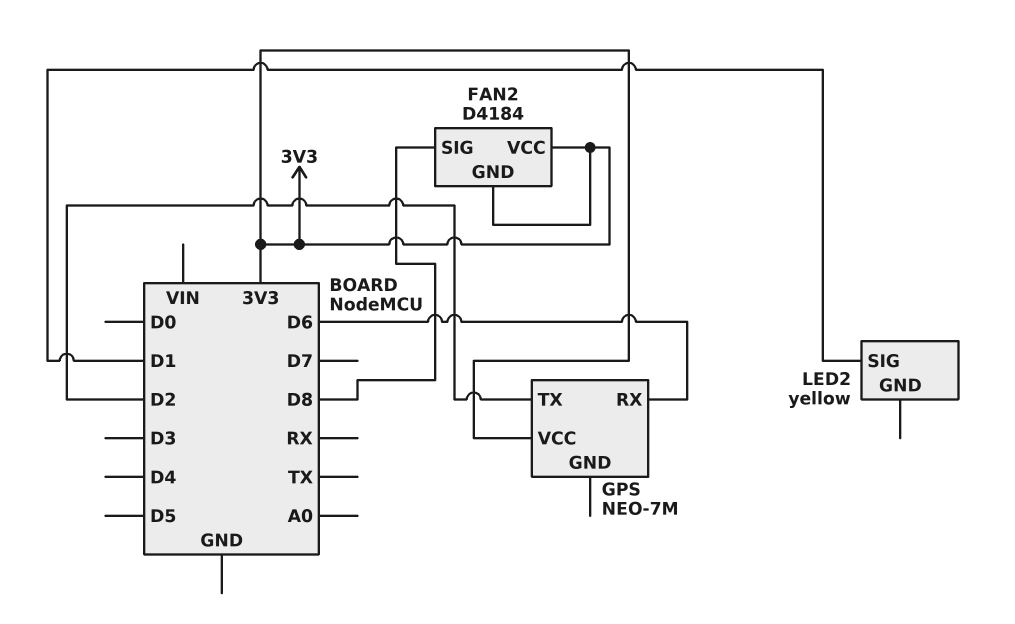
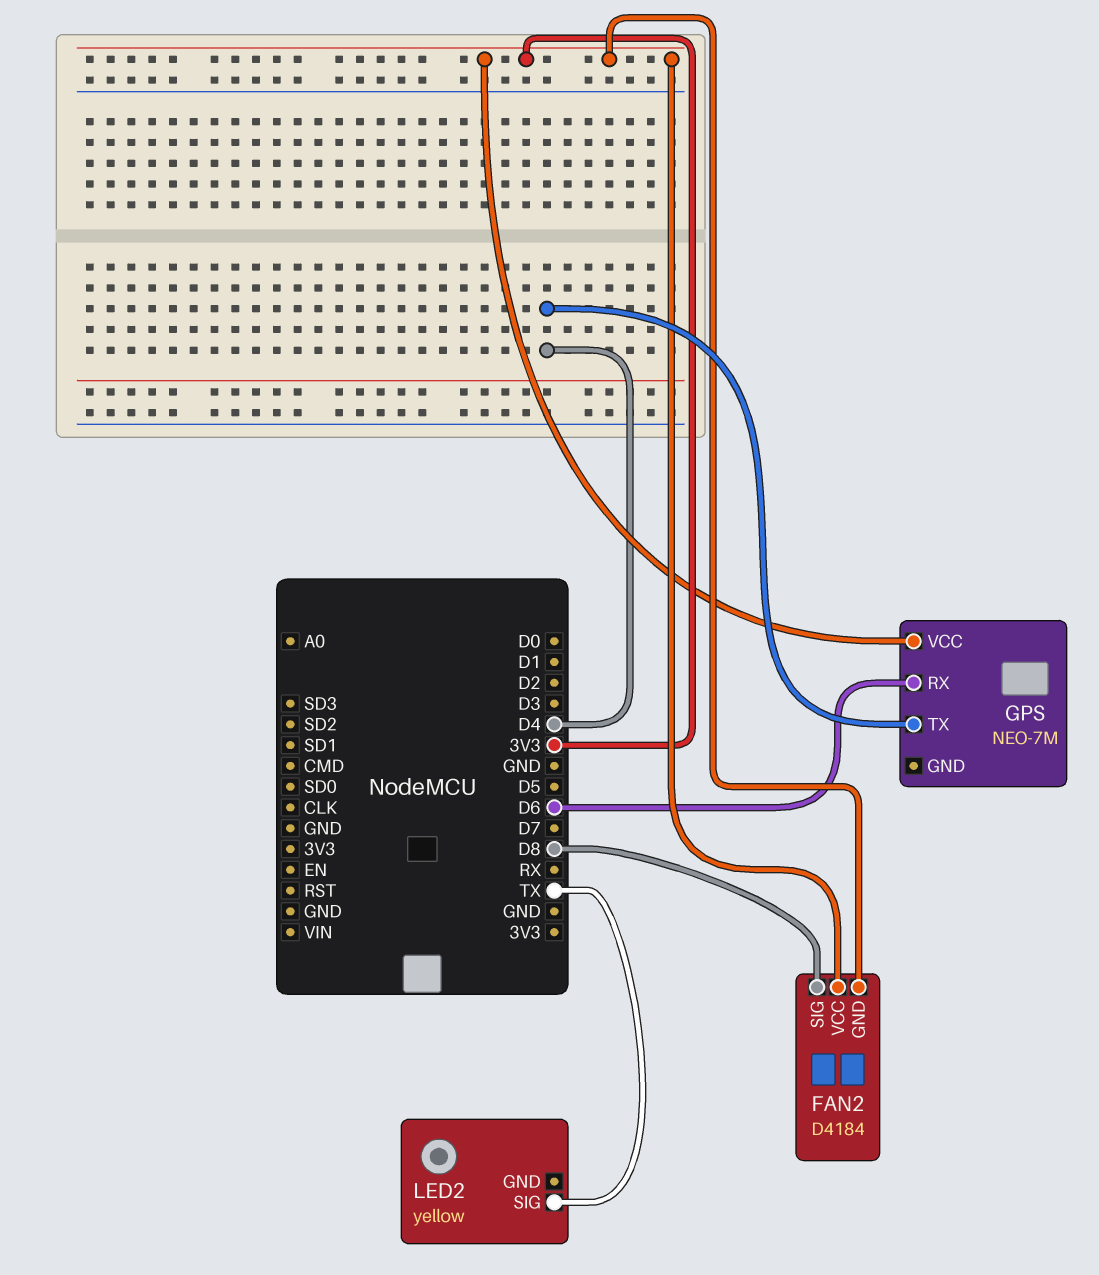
GPS pin TX: D2 -> D4
LED2 pin SIG: D1 -> TX

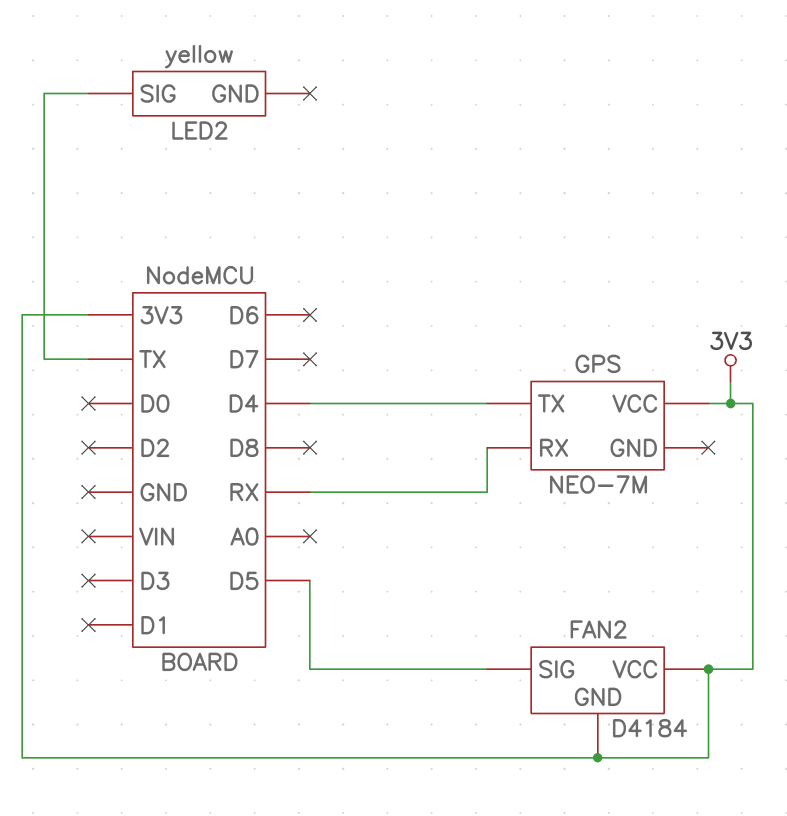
FAN2 pin SIG: D8 -> D5
GPS pin RX: D6 -> RX

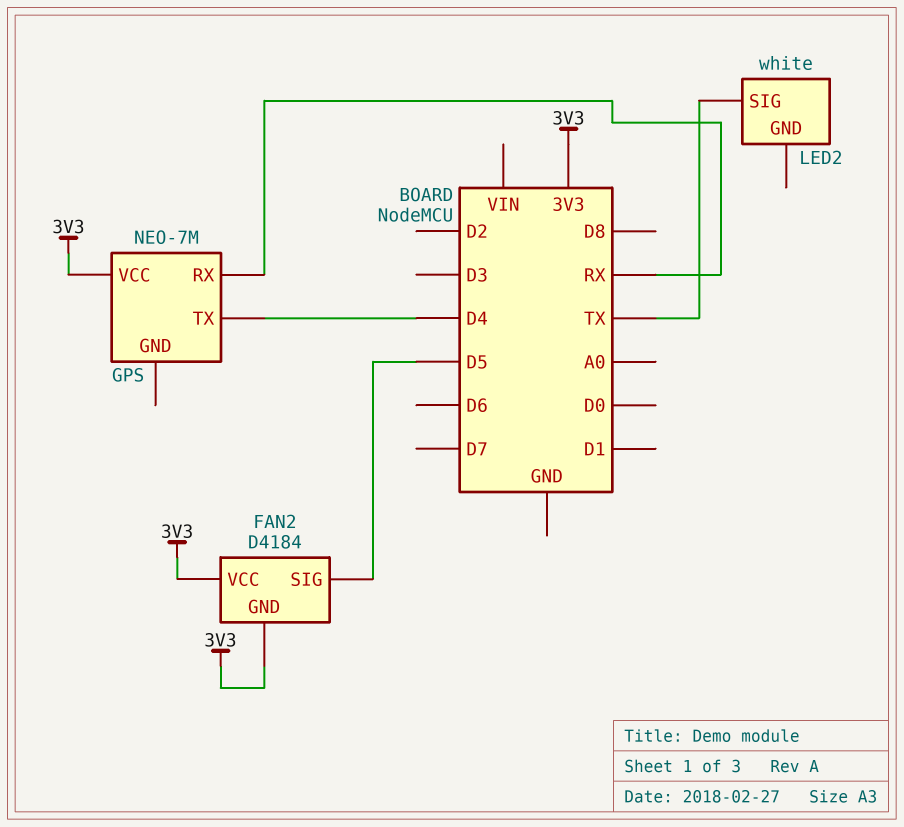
LED2: yellow -> white

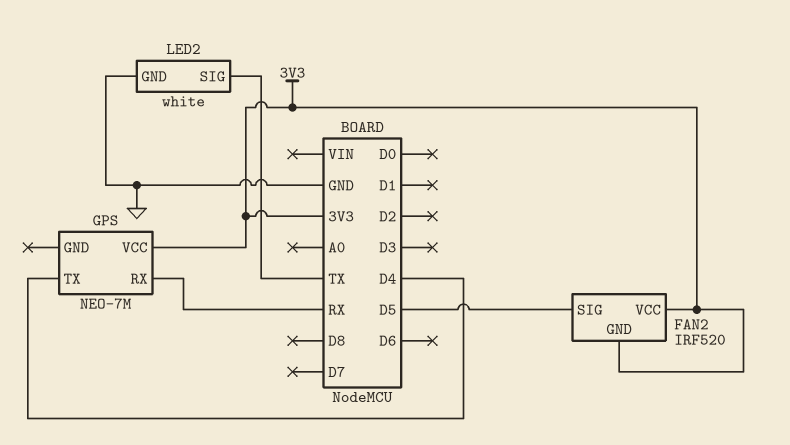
FAN2: D4184 -> IRF520
LED2 pin GND: none -> GND

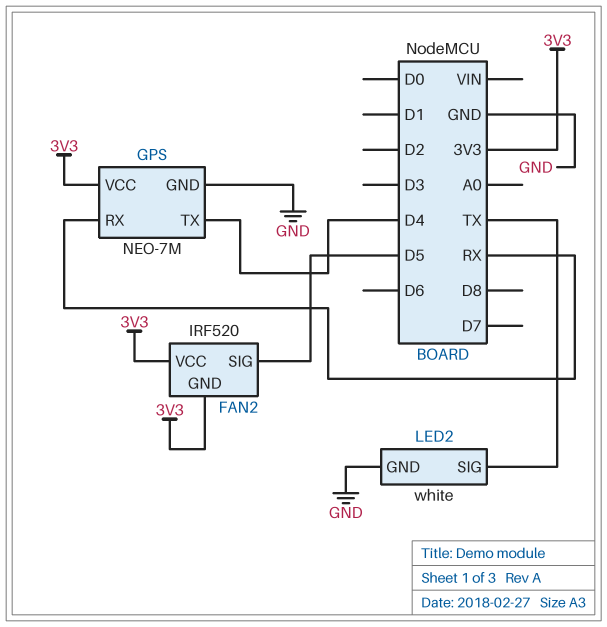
GPS pin GND: none -> GND

